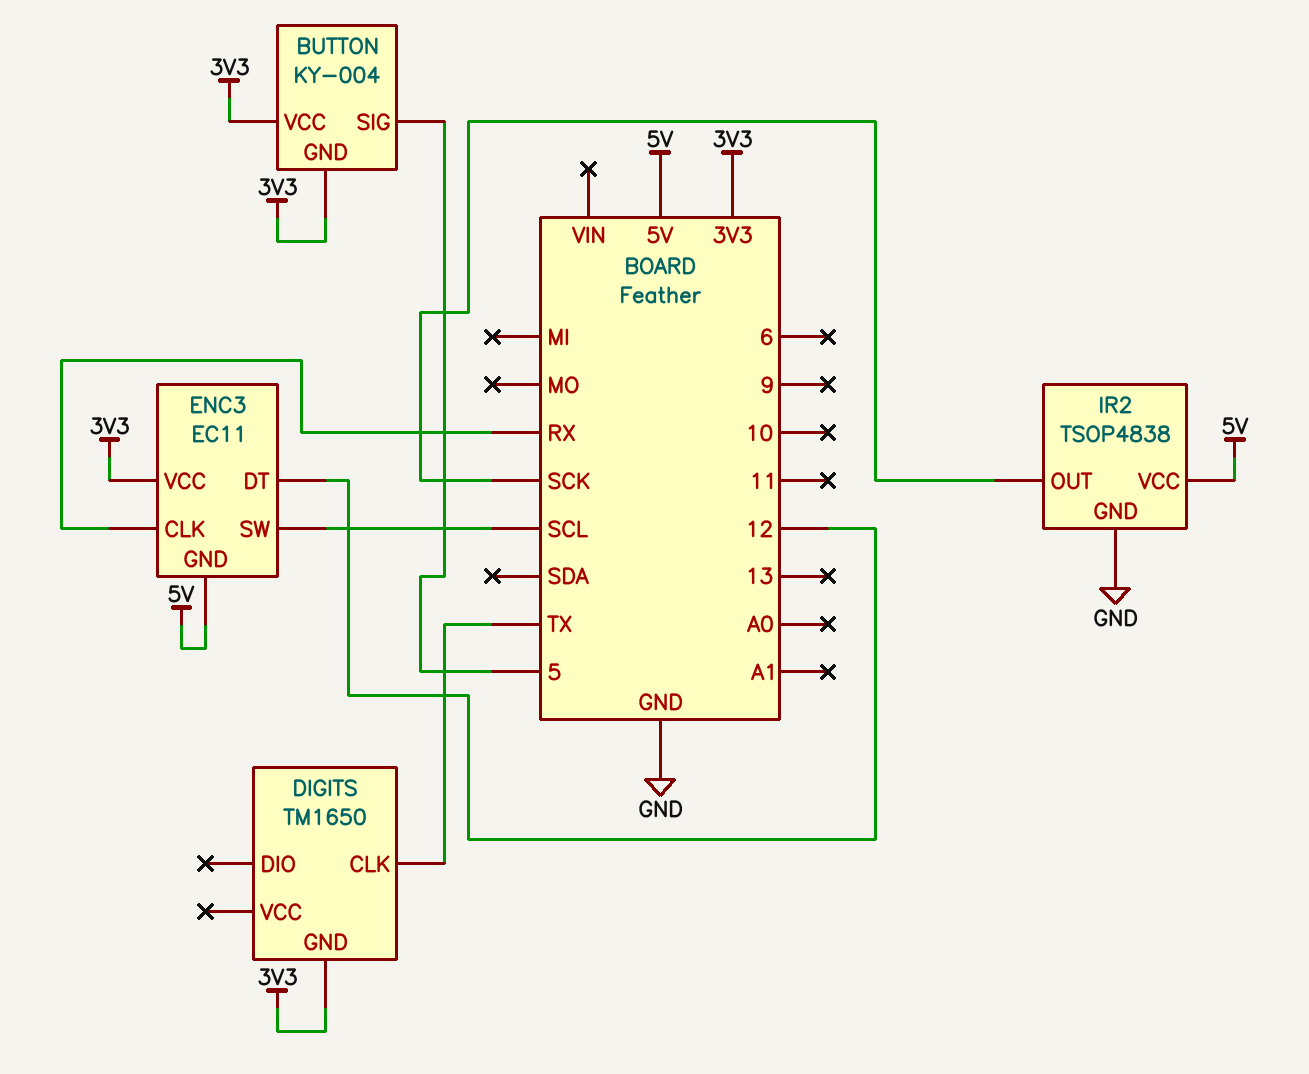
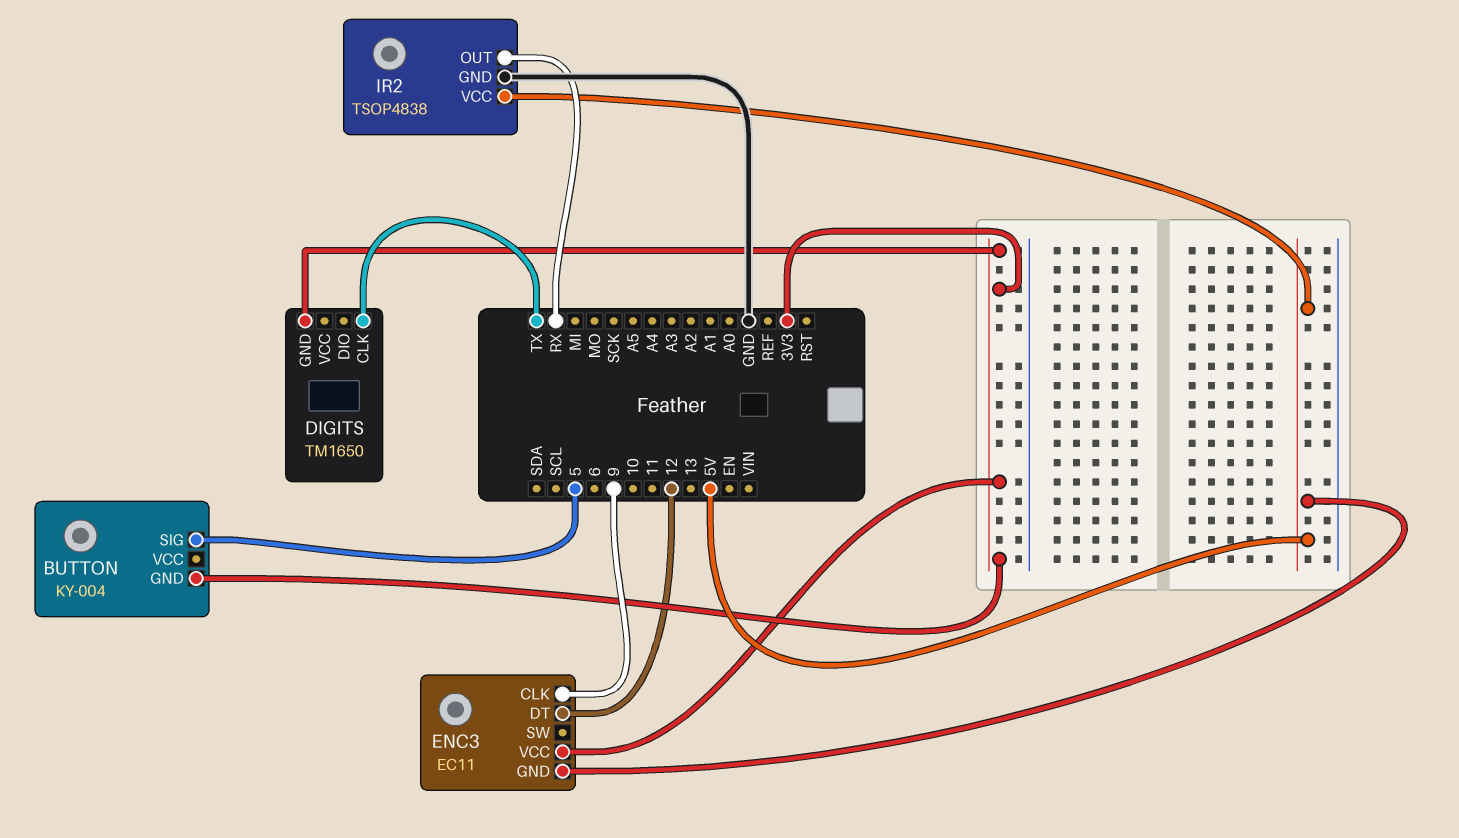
BUTTON pin VCC: 3V3 -> none
ENC3 pin CLK: RX -> 9
ENC3 pin SW: SCL -> none
IR2 pin OUT: SCK -> RX

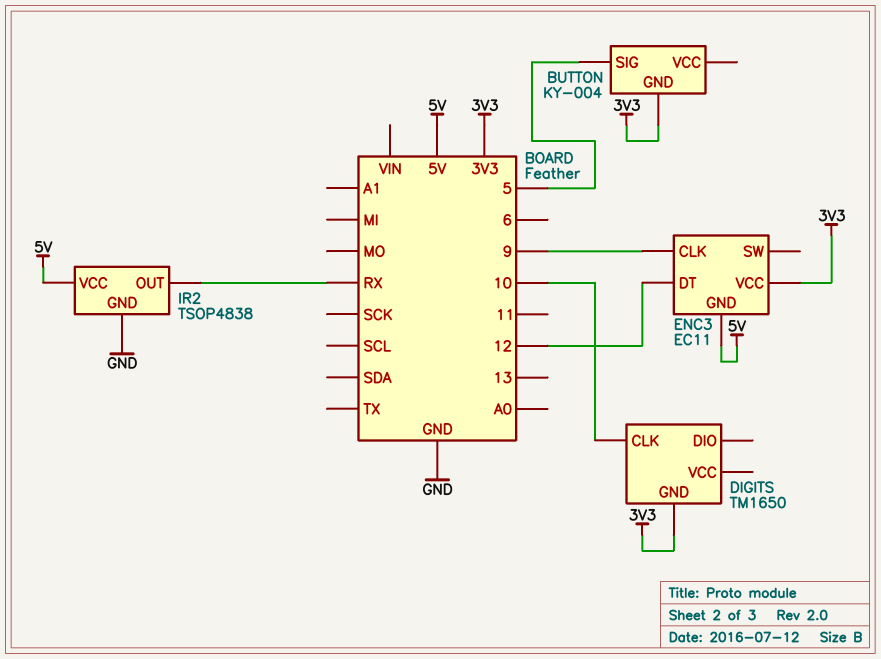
DIGITS pin CLK: TX -> 10

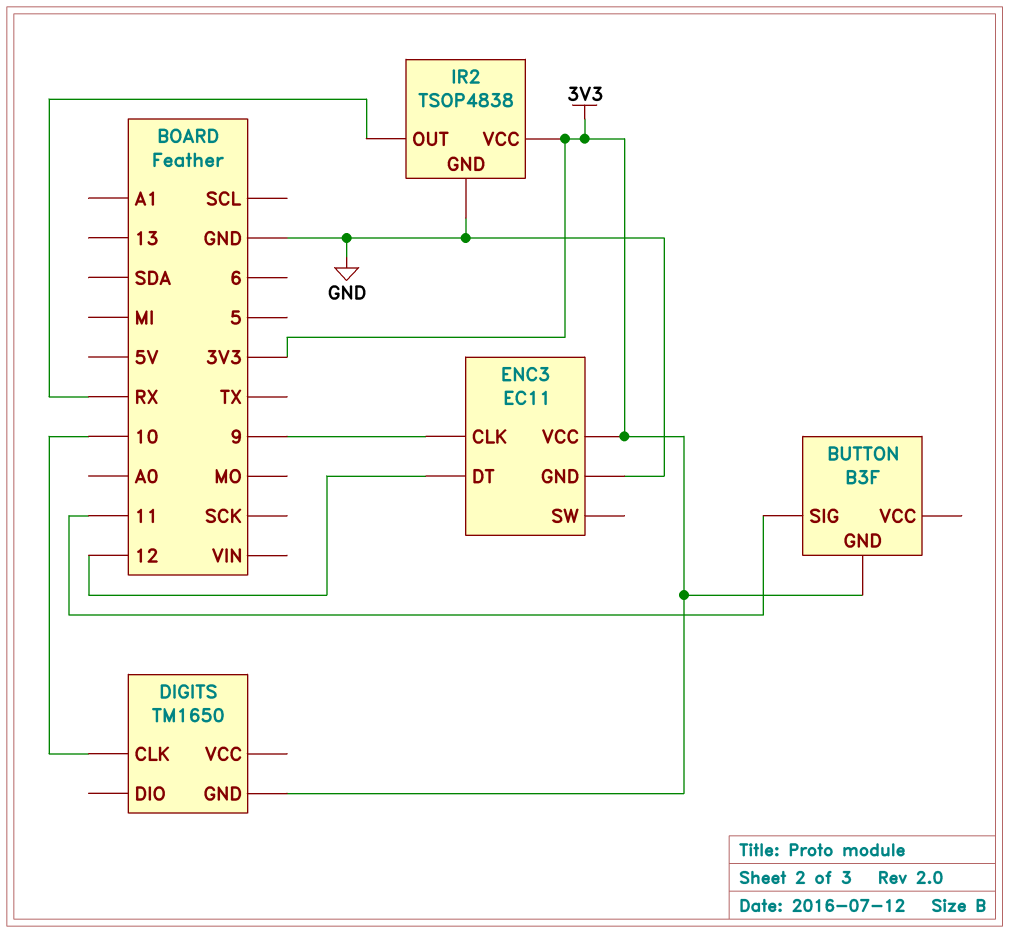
BUTTON: KY-004 -> B3F
BUTTON pin SIG: 5 -> 11
ENC3 pin GND: 5V -> GND
IR2 pin VCC: 5V -> 3V3

